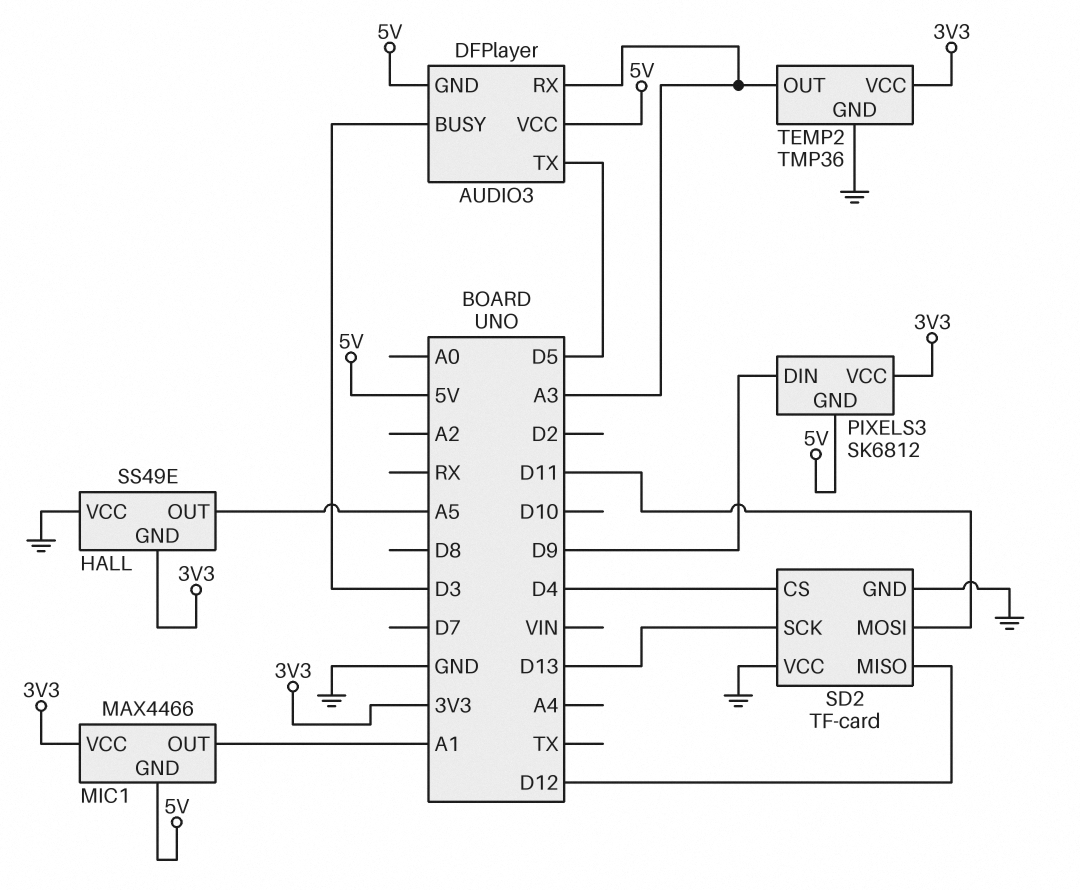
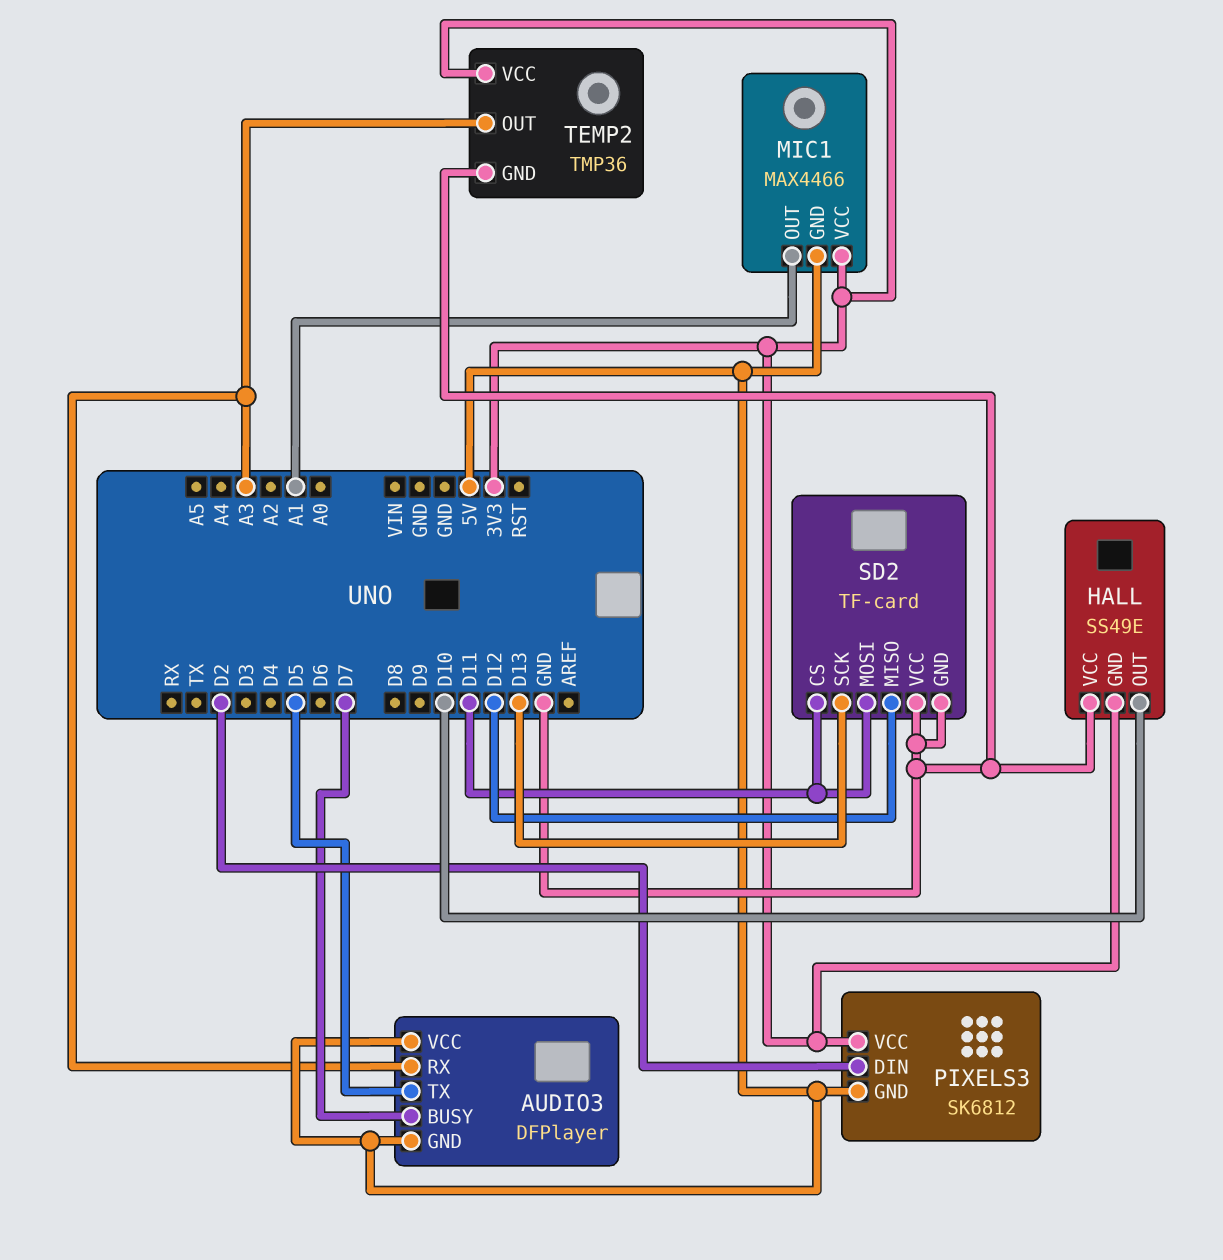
AUDIO3 pin BUSY: D3 -> D7
HALL pin OUT: A5 -> D10
PIXELS3 pin DIN: D9 -> D2
SD2 pin CS: D4 -> D11

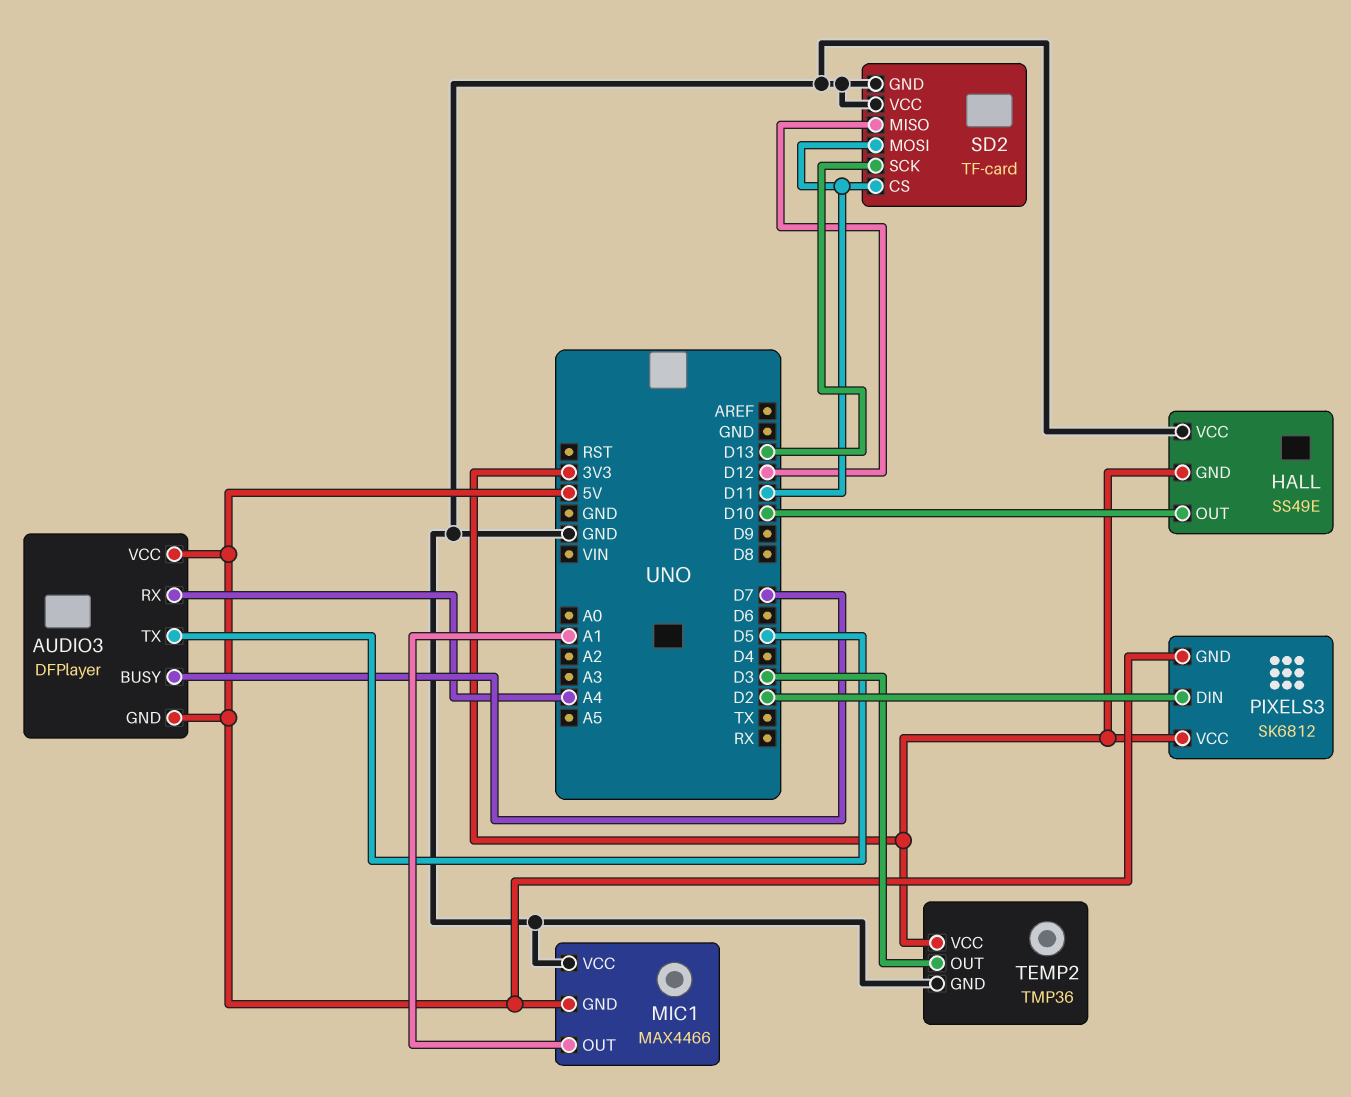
AUDIO3 pin RX: A3 -> A4
MIC1 pin VCC: 3V3 -> GND
TEMP2 pin OUT: A3 -> D3

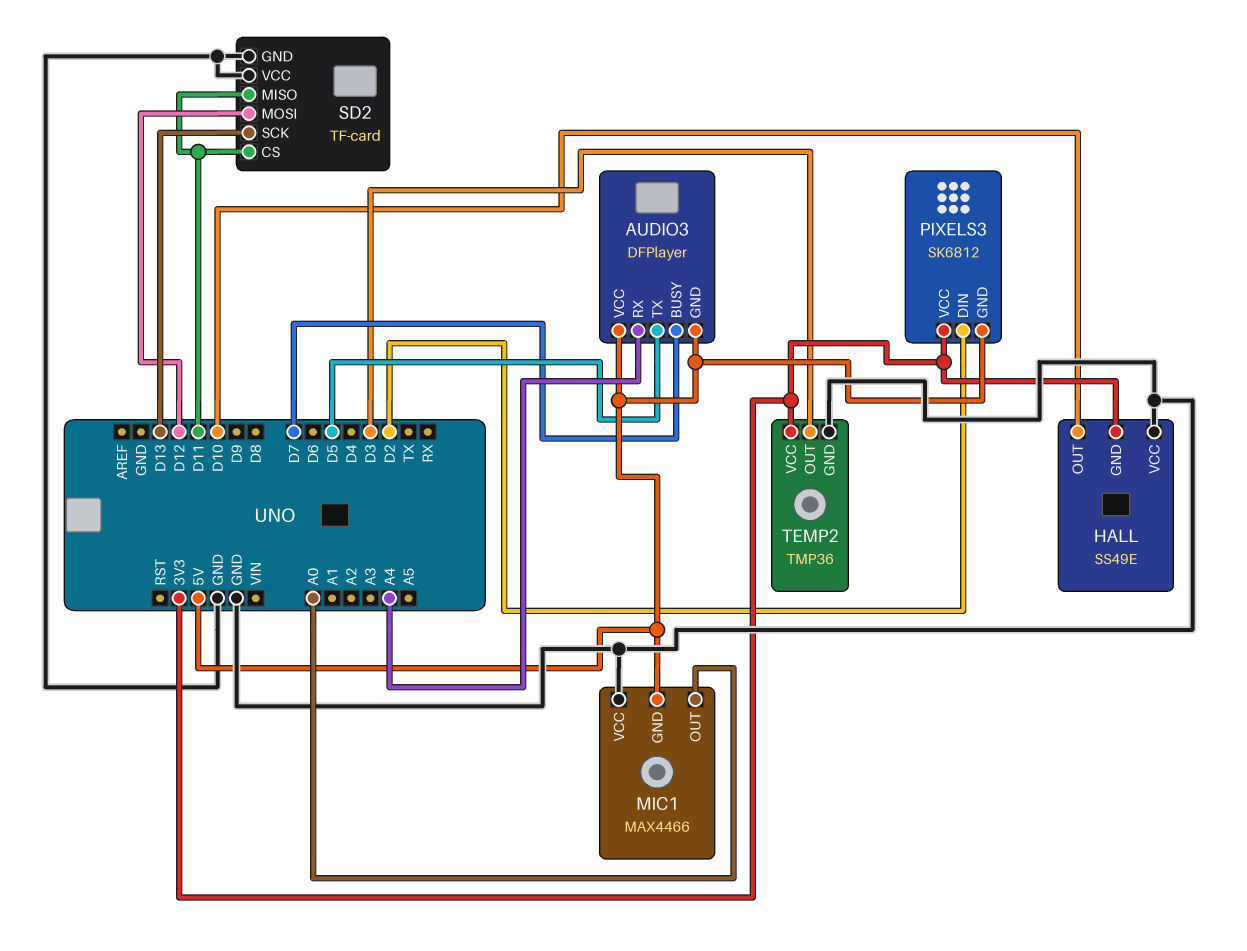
MIC1 pin OUT: A1 -> A0
SD2 pin MISO: D12 -> D11
SD2 pin MOSI: D11 -> D12

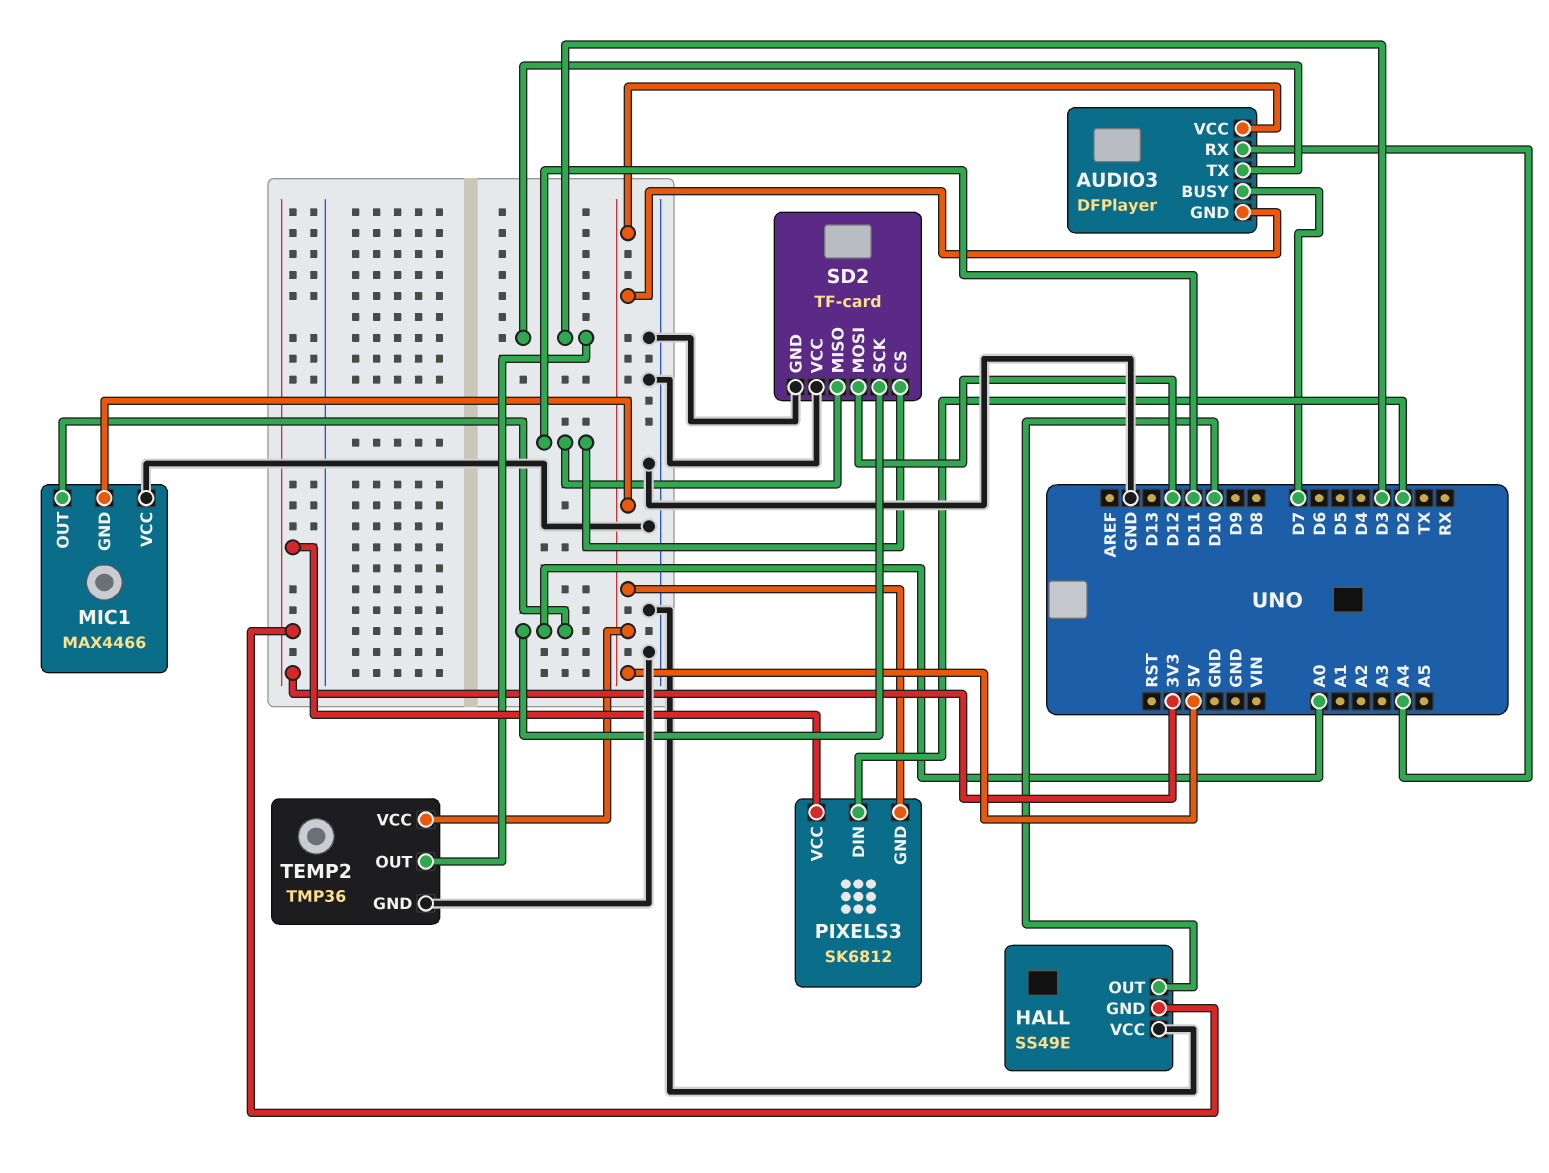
AUDIO3 pin TX: D5 -> D3
SD2 pin SCK: D13 -> A0
TEMP2 pin VCC: 3V3 -> 5V

